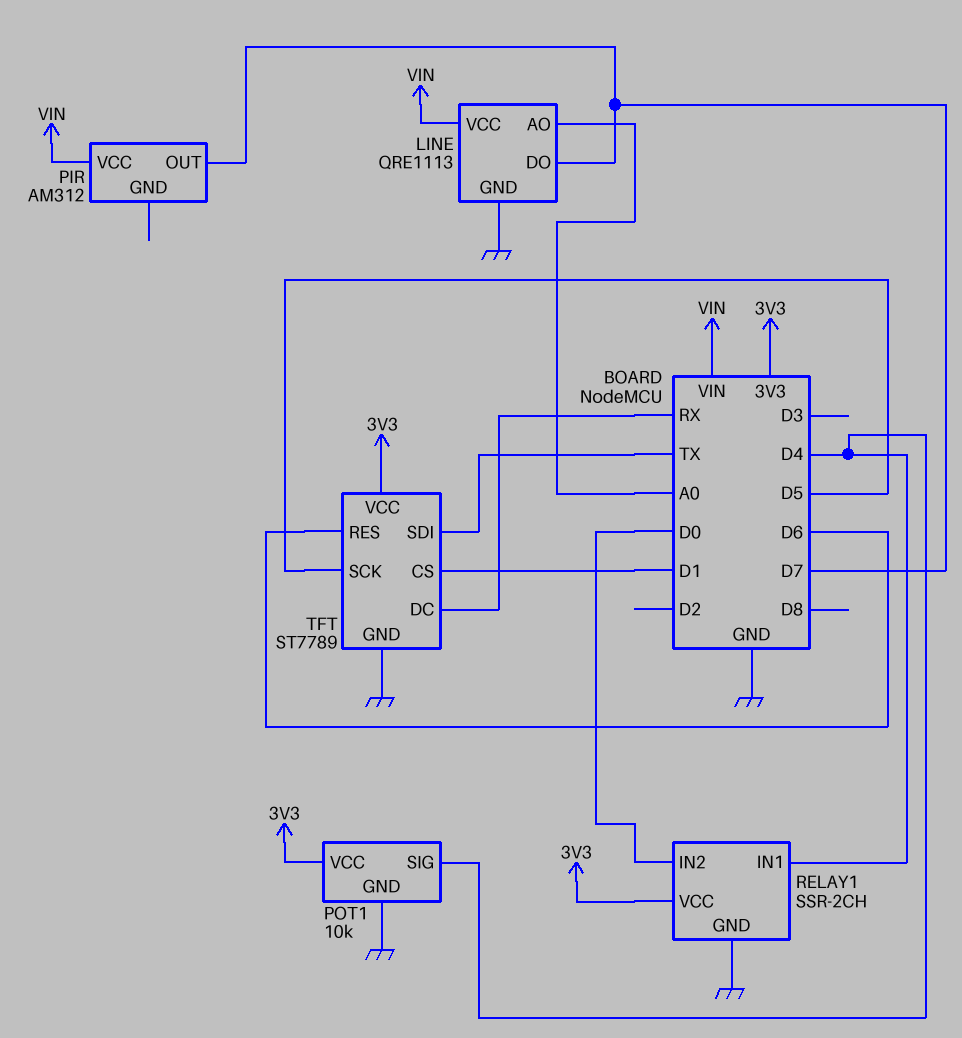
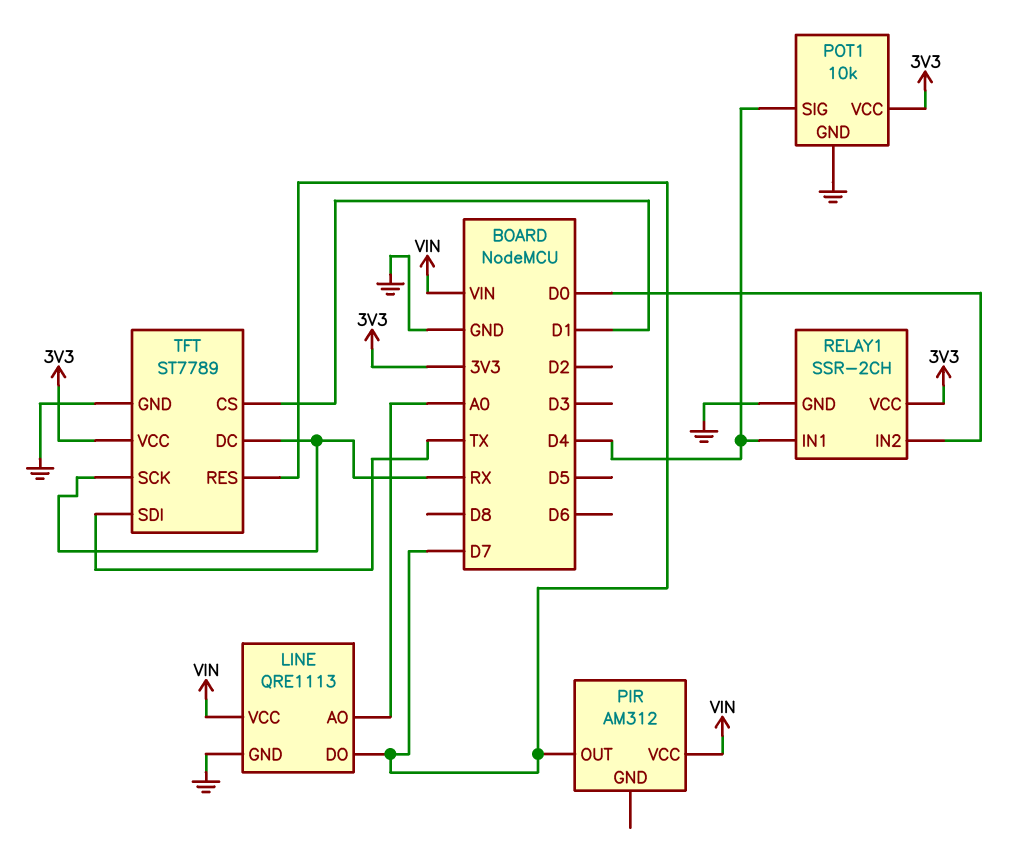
TFT pin RES: D6 -> D7
TFT pin SCK: D5 -> RX

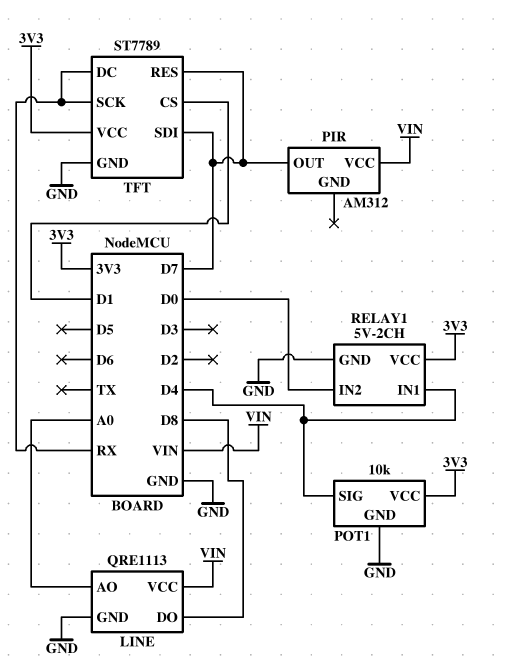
LINE pin DO: D7 -> D8
RELAY1: SSR-2CH -> 5V-2CH
TFT pin SDI: TX -> D7

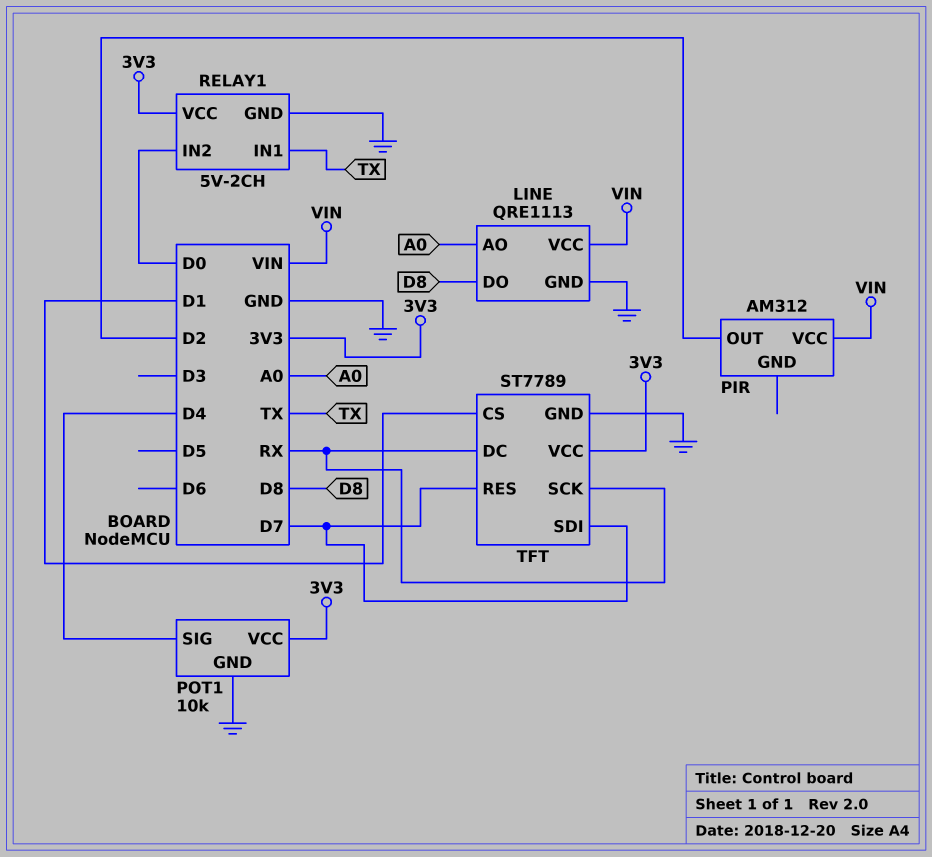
PIR pin OUT: D7 -> D2
RELAY1 pin IN1: D4 -> TX

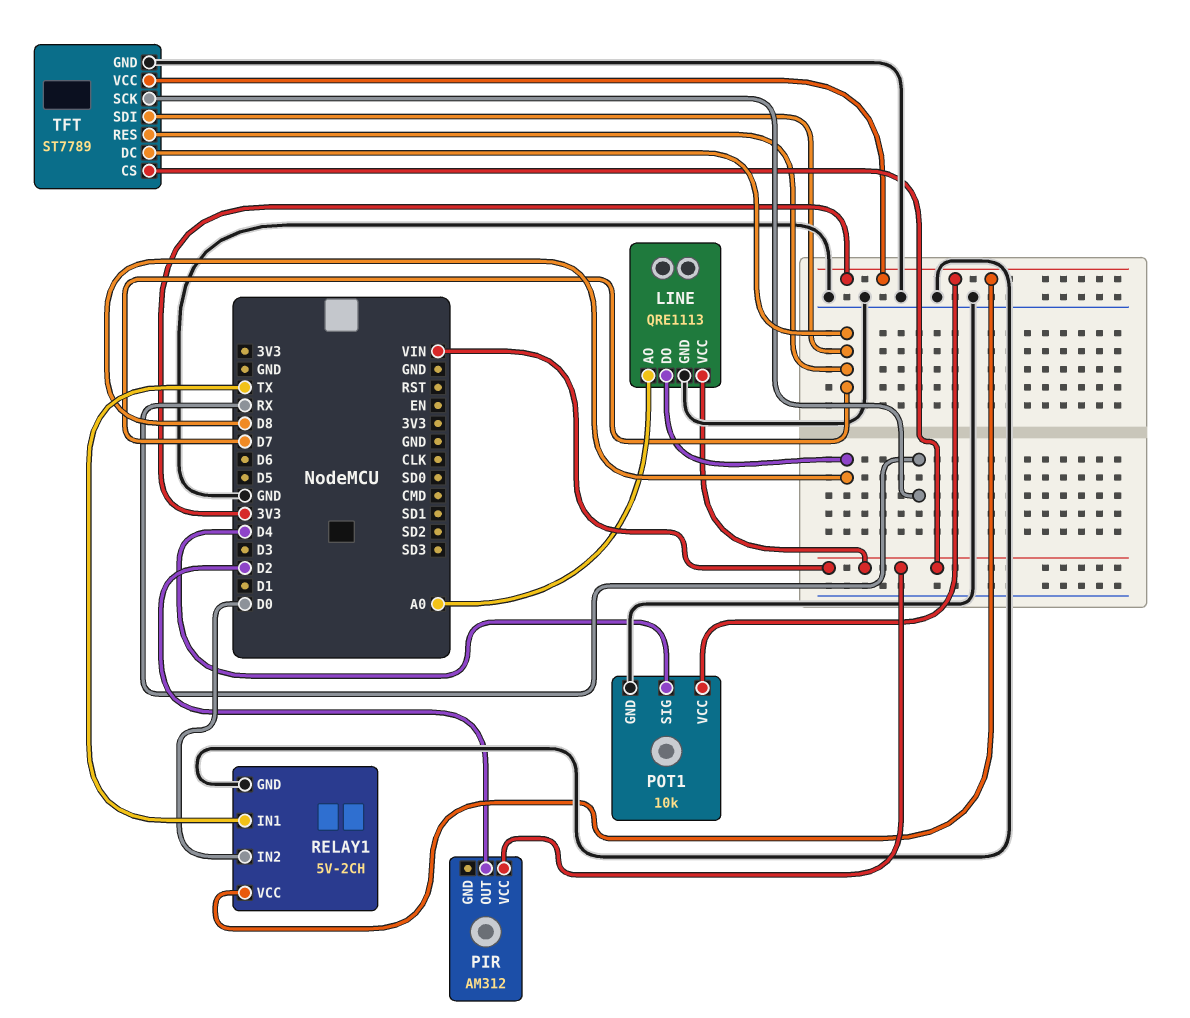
TFT pin CS: D1 -> VIN
TFT pin DC: RX -> D7

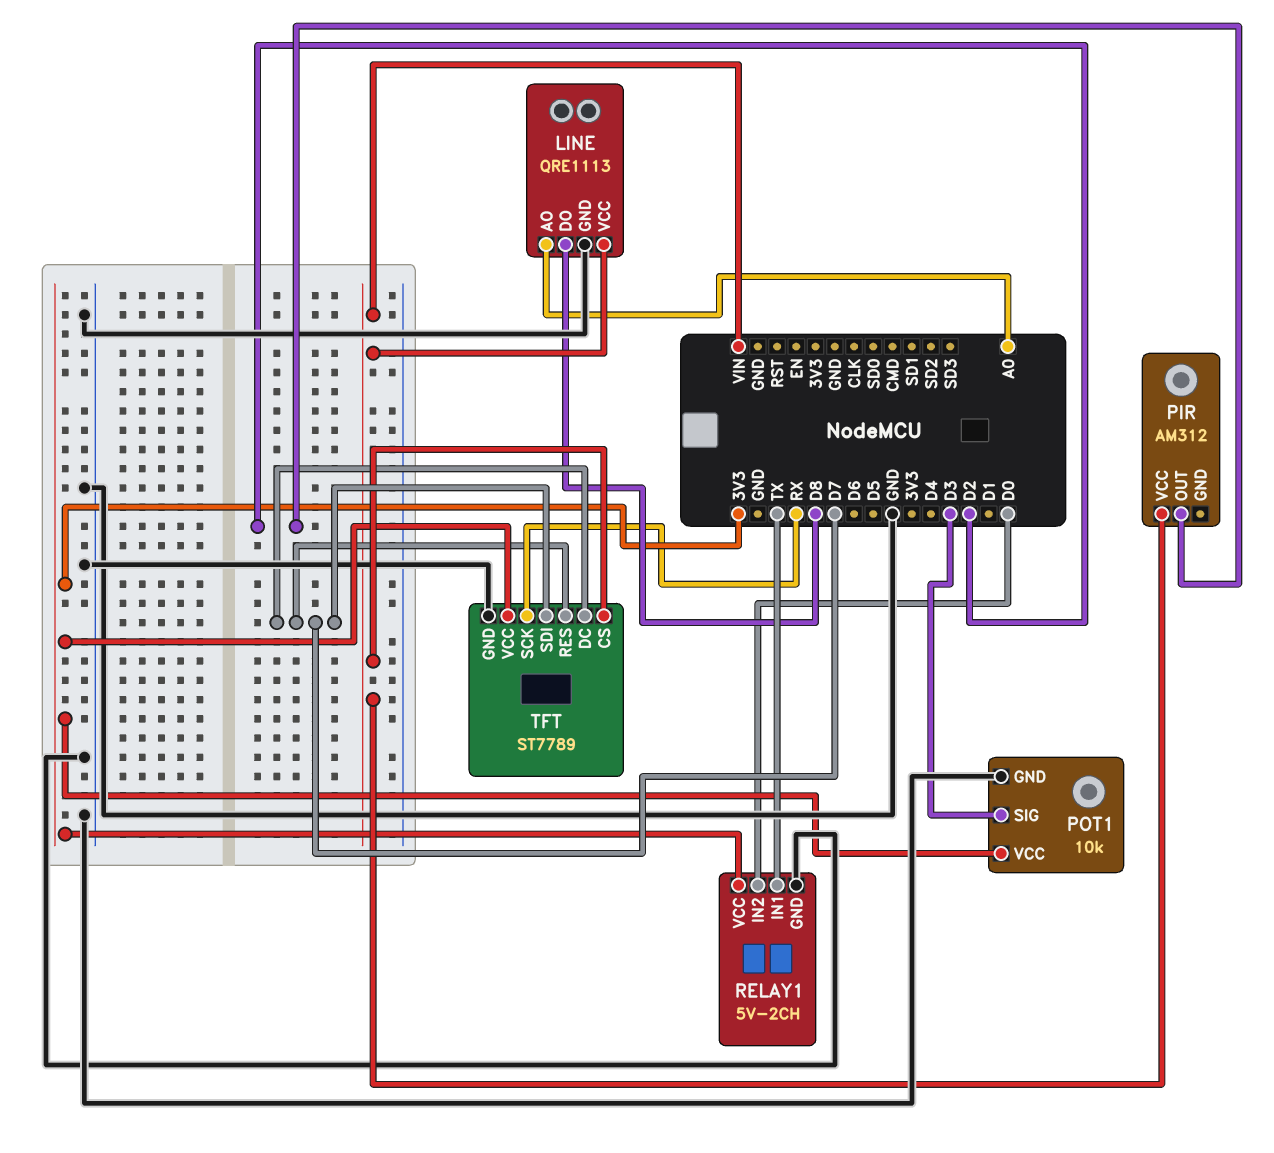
POT1 pin SIG: D4 -> D3

